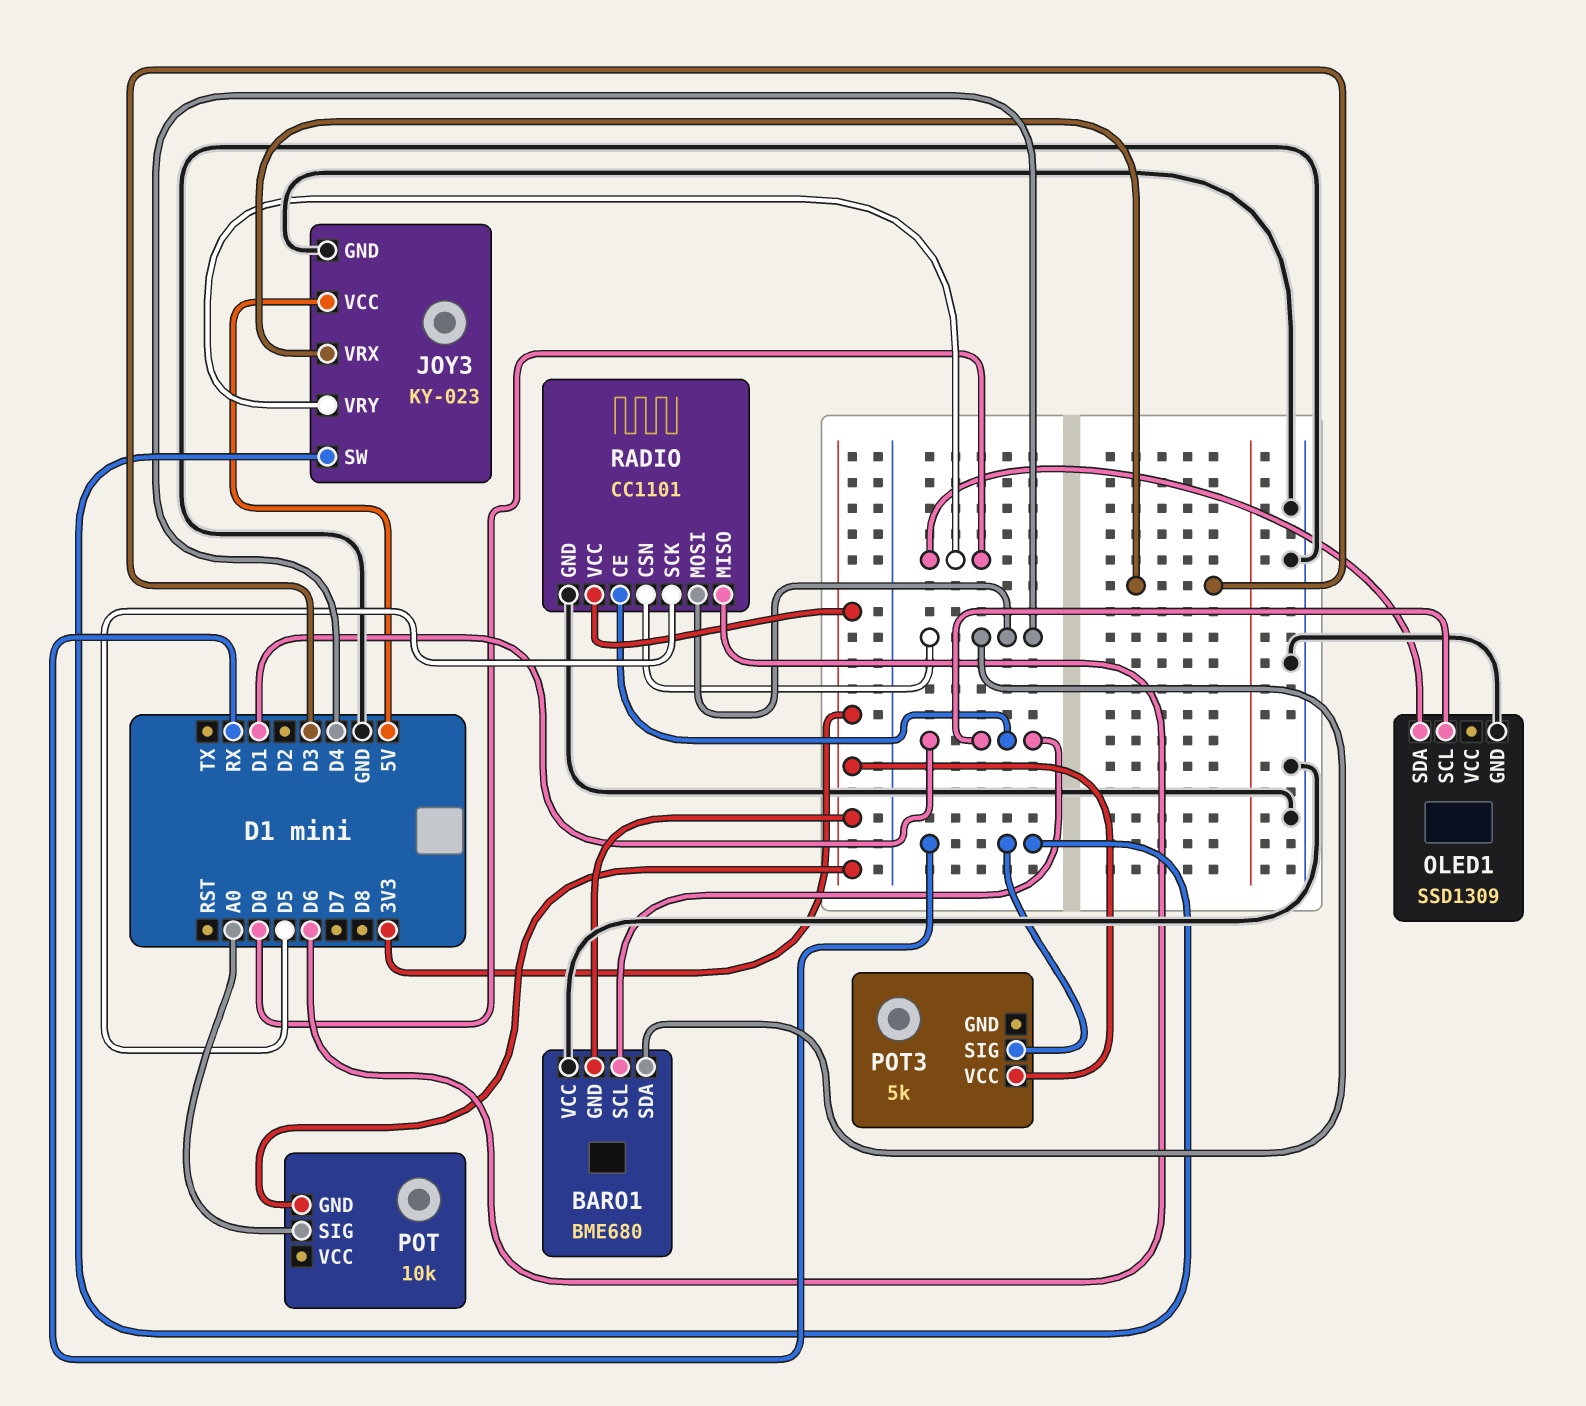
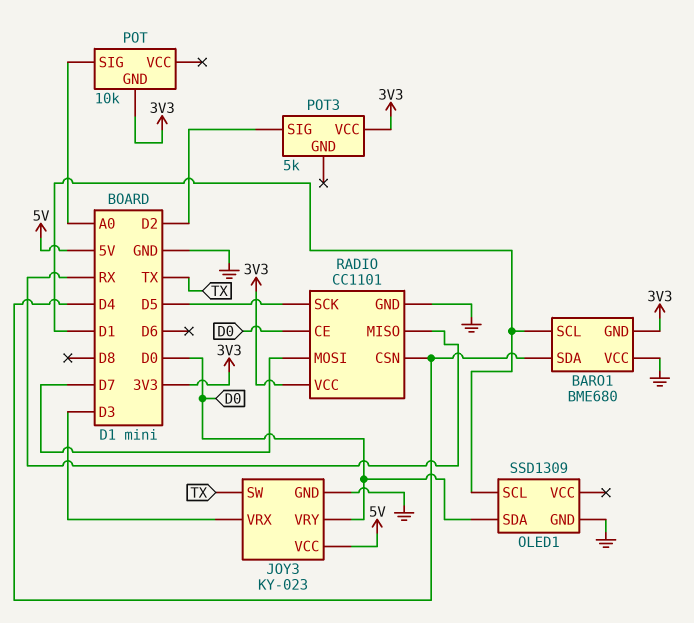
JOY3 pin SW: RX -> TX
POT3 pin SIG: RX -> D2
RADIO pin CE: D1 -> D0
RADIO pin MISO: D6 -> RX
RADIO pin MOSI: D4 -> D7

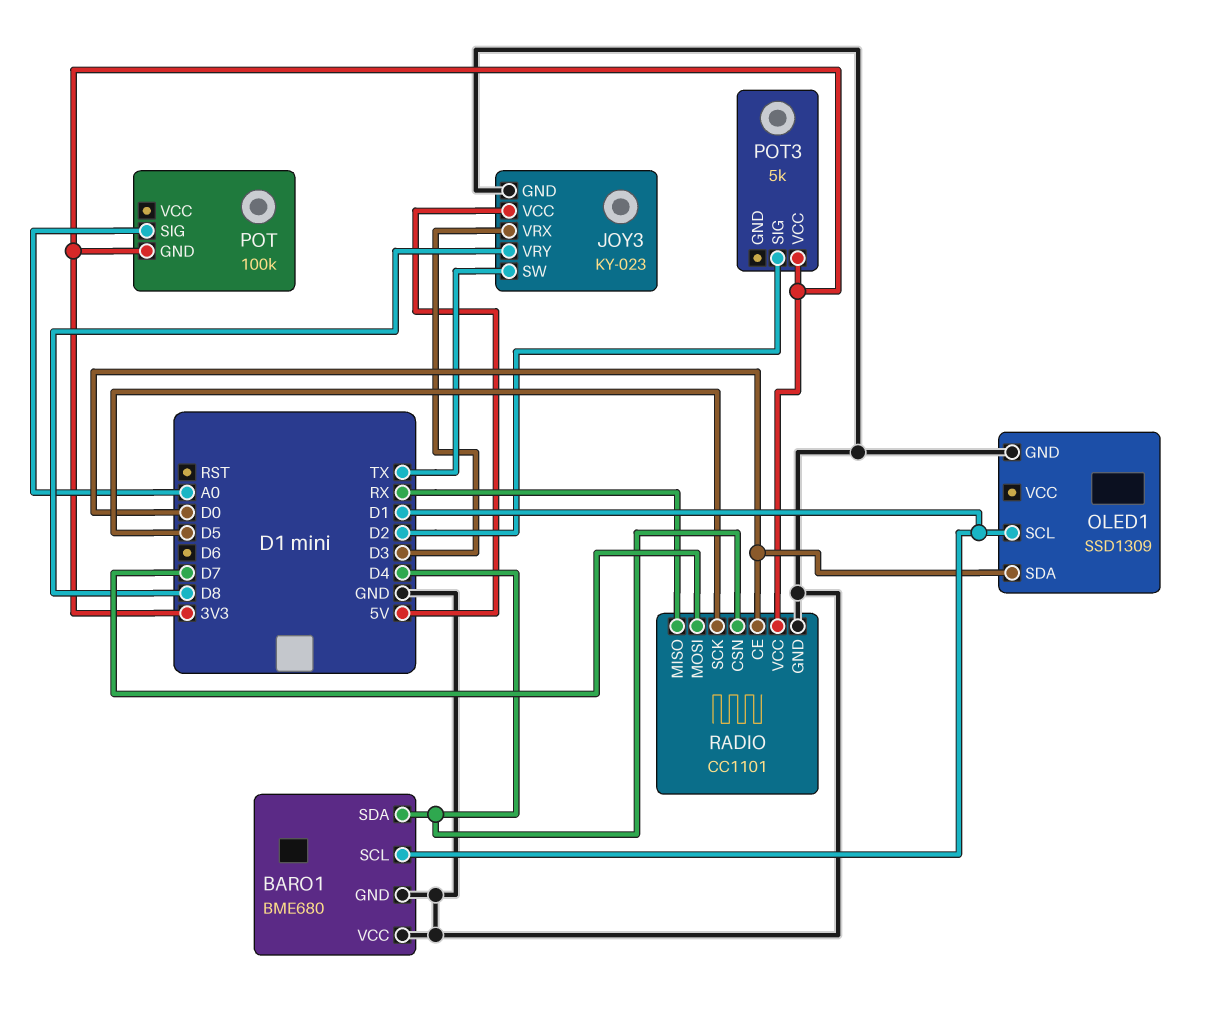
BARO1 pin GND: 3V3 -> GND
JOY3 pin VRY: D0 -> D8
POT: 10k -> 100k

